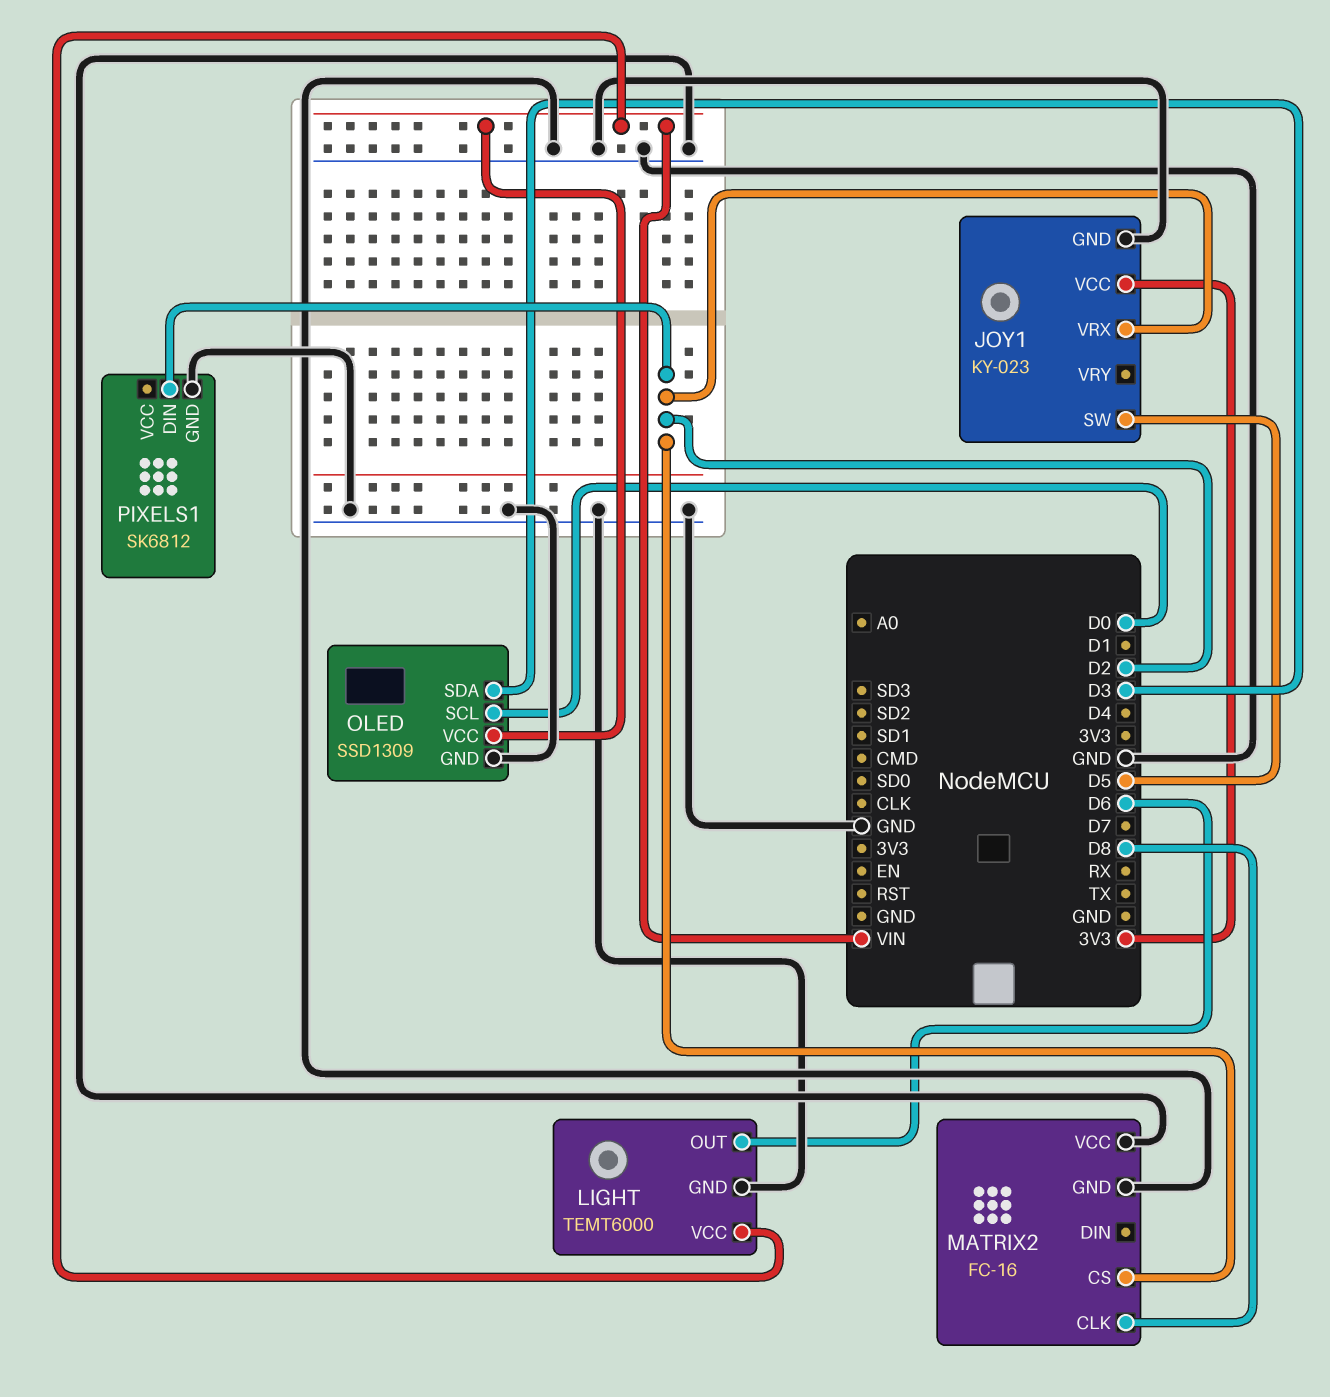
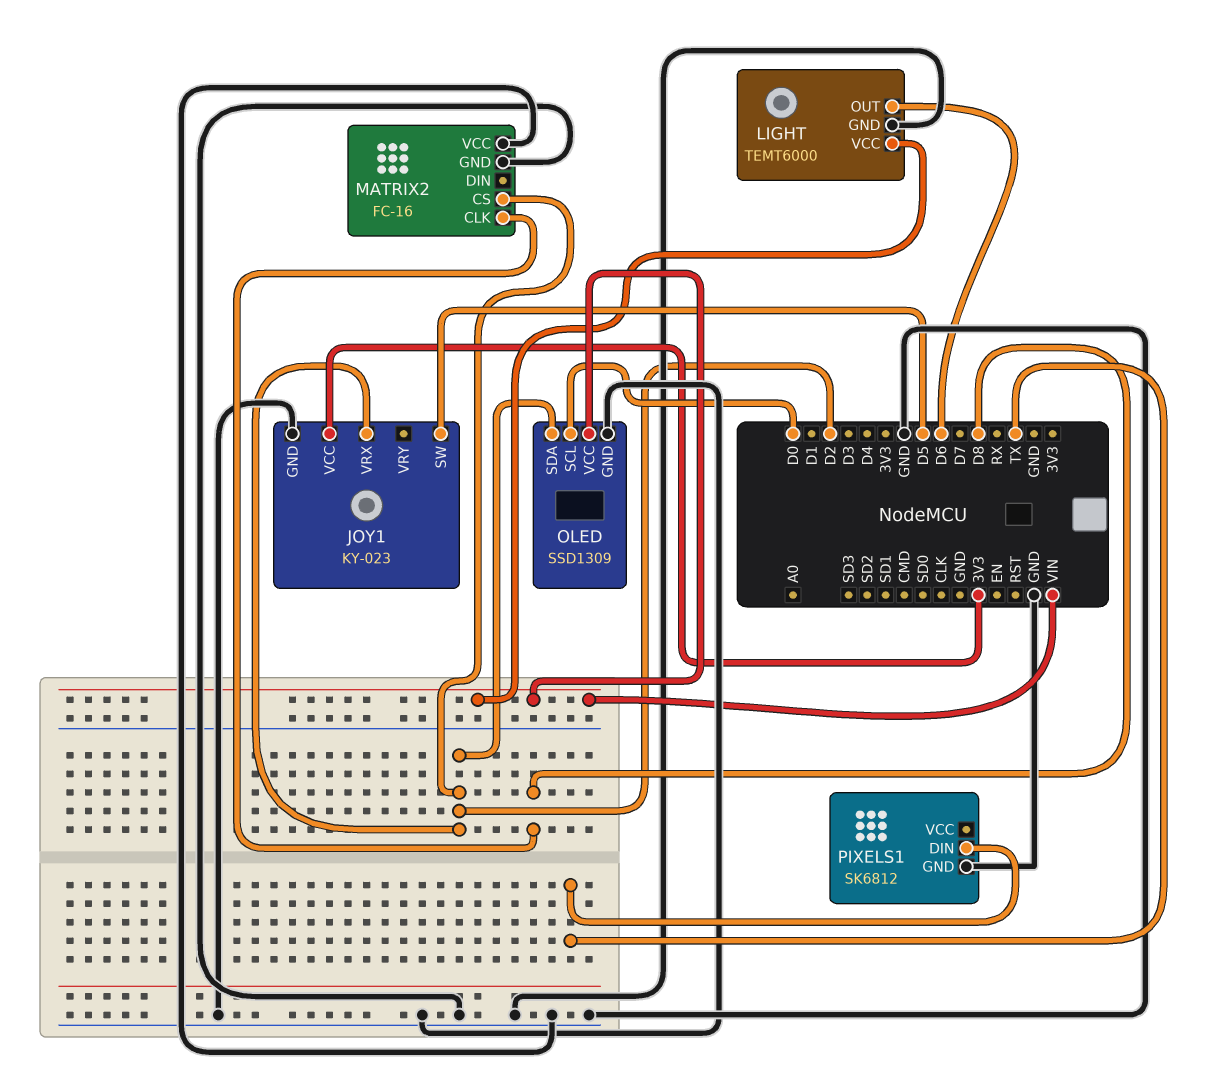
OLED pin SDA: D3 -> D2
PIXELS1 pin DIN: D2 -> TX

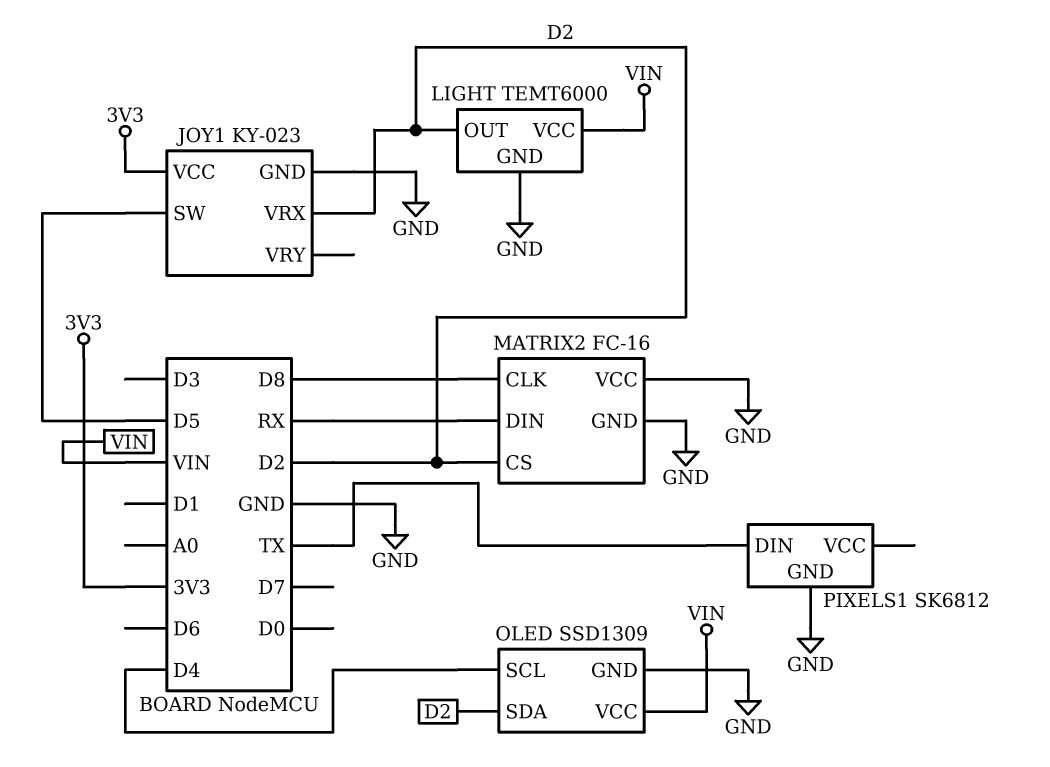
LIGHT pin OUT: D6 -> D2
MATRIX2 pin DIN: none -> RX
OLED pin SCL: D0 -> D4

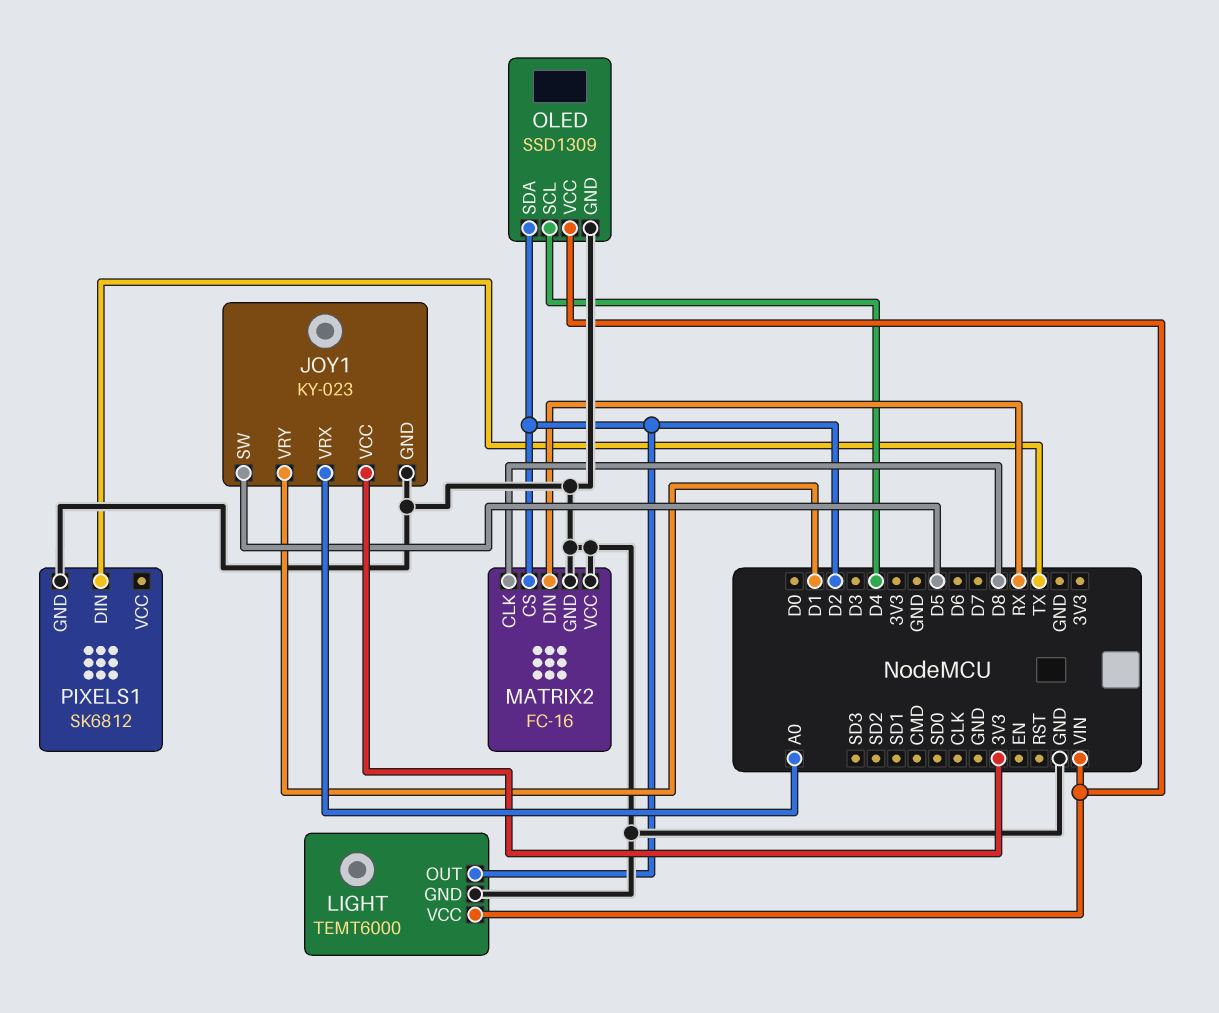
JOY1 pin VRX: D2 -> A0
JOY1 pin VRY: none -> D1

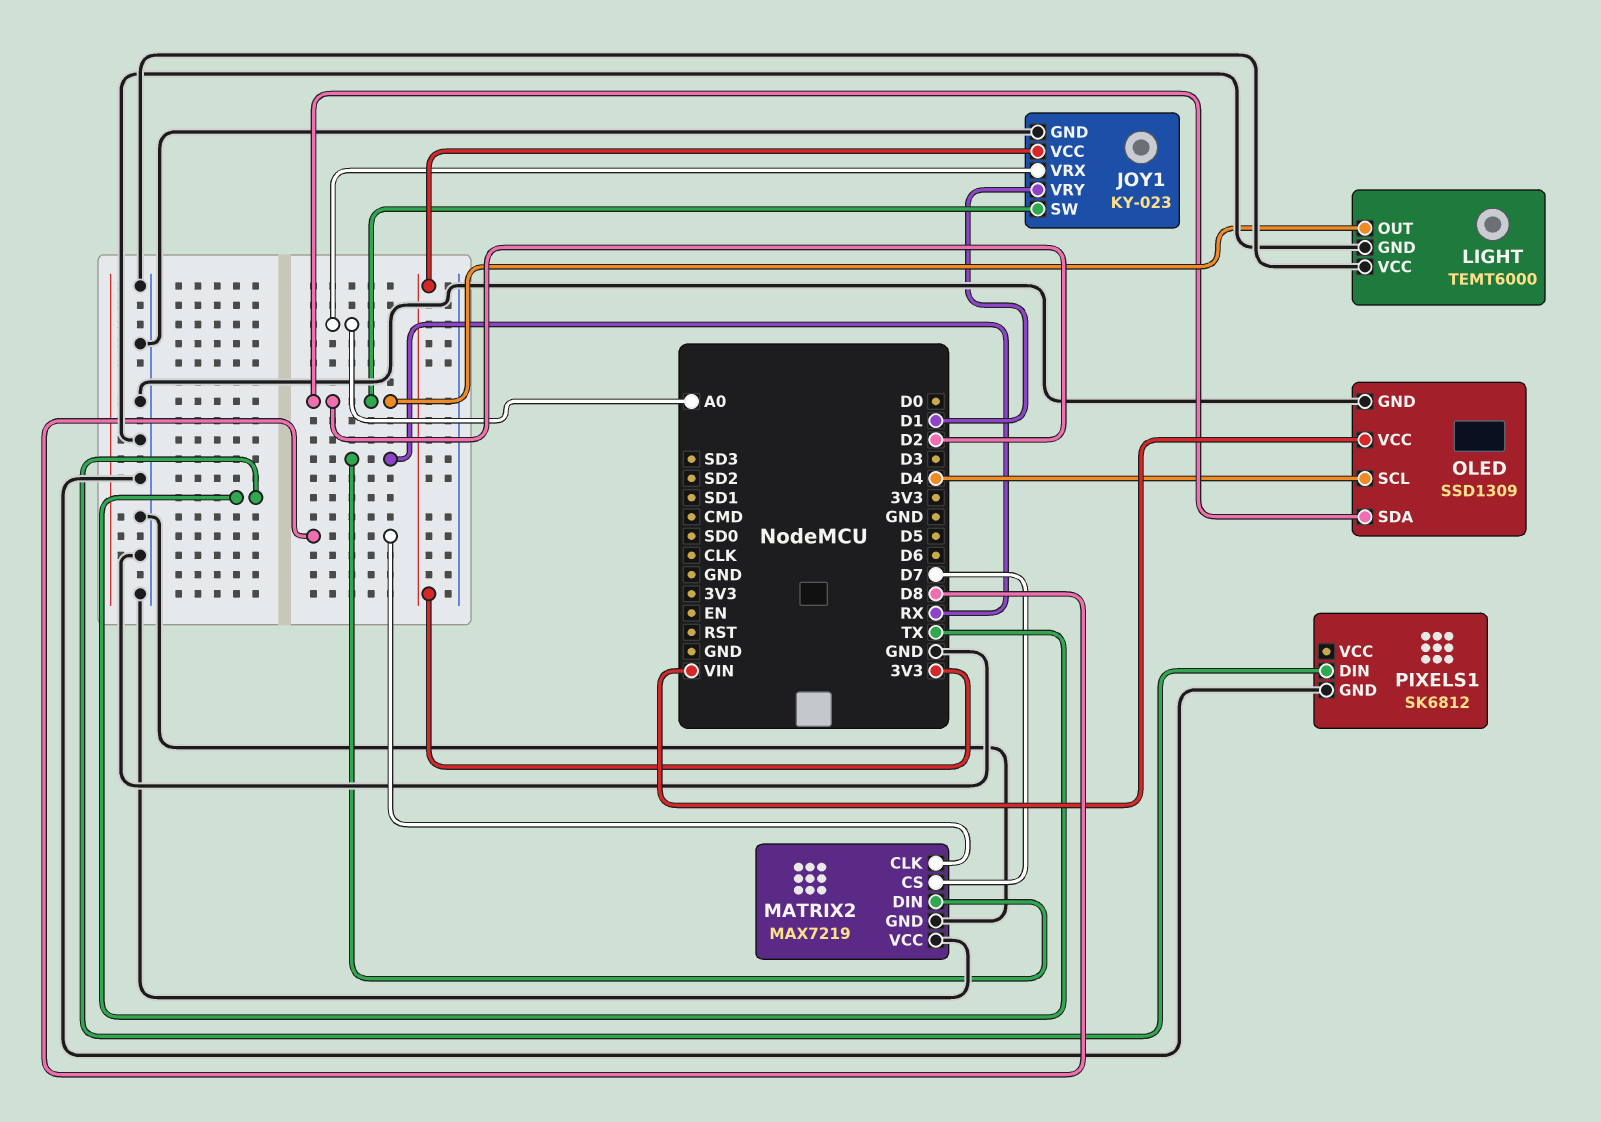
JOY1 pin SW: D5 -> D2
LIGHT pin VCC: VIN -> GND
MATRIX2: FC-16 -> MAX7219
MATRIX2 pin CS: D2 -> D7

